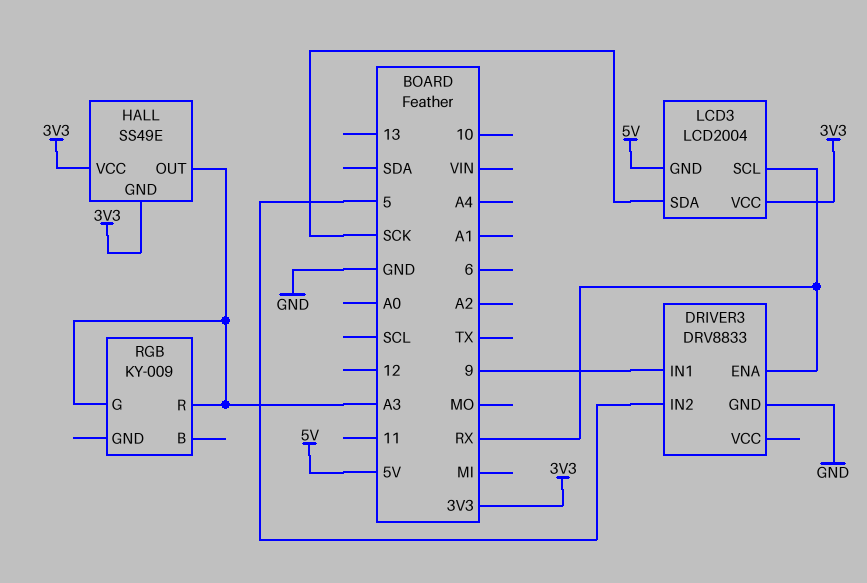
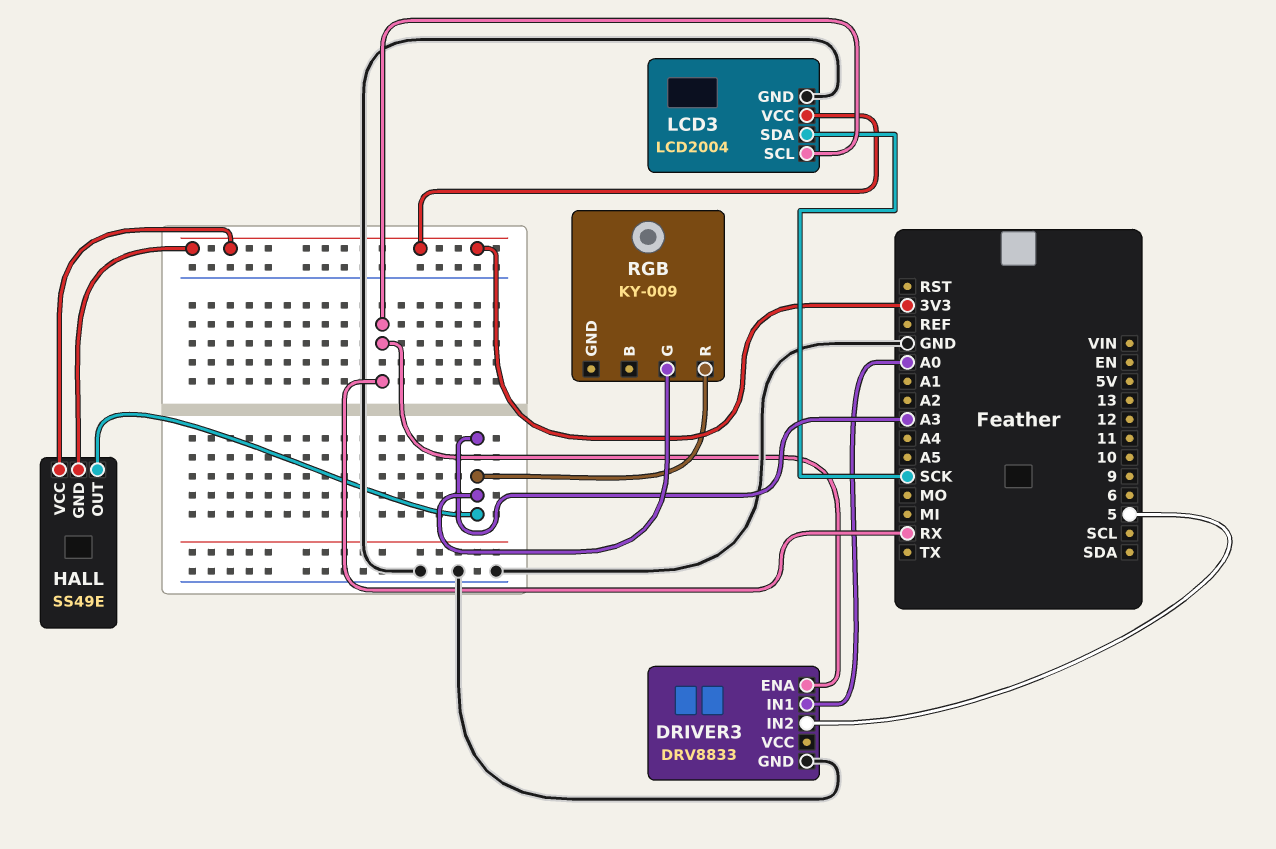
DRIVER3 pin IN1: 9 -> A0
LCD3 pin GND: 5V -> GND

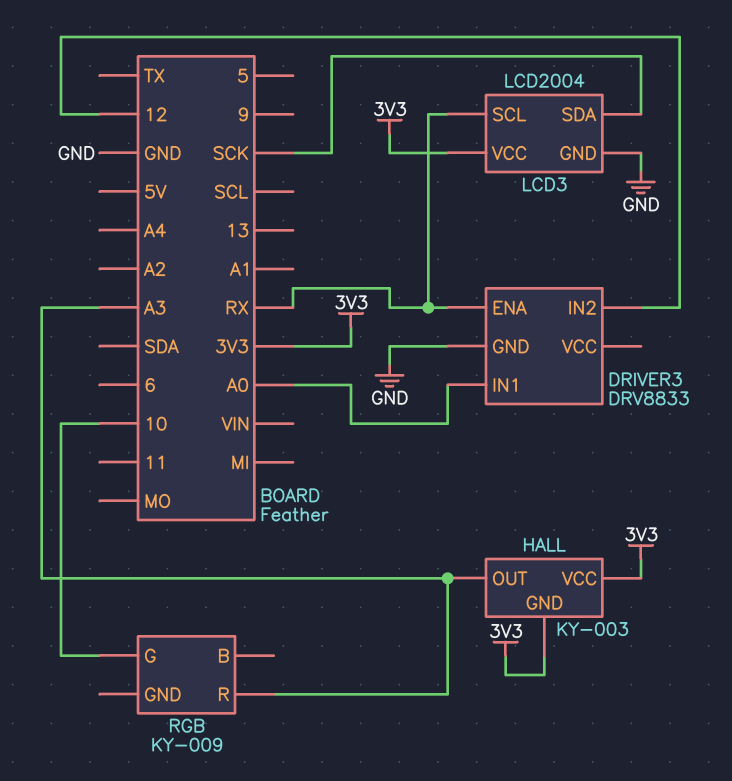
DRIVER3 pin IN2: 5 -> 12
HALL: SS49E -> KY-003
RGB pin G: A3 -> 10

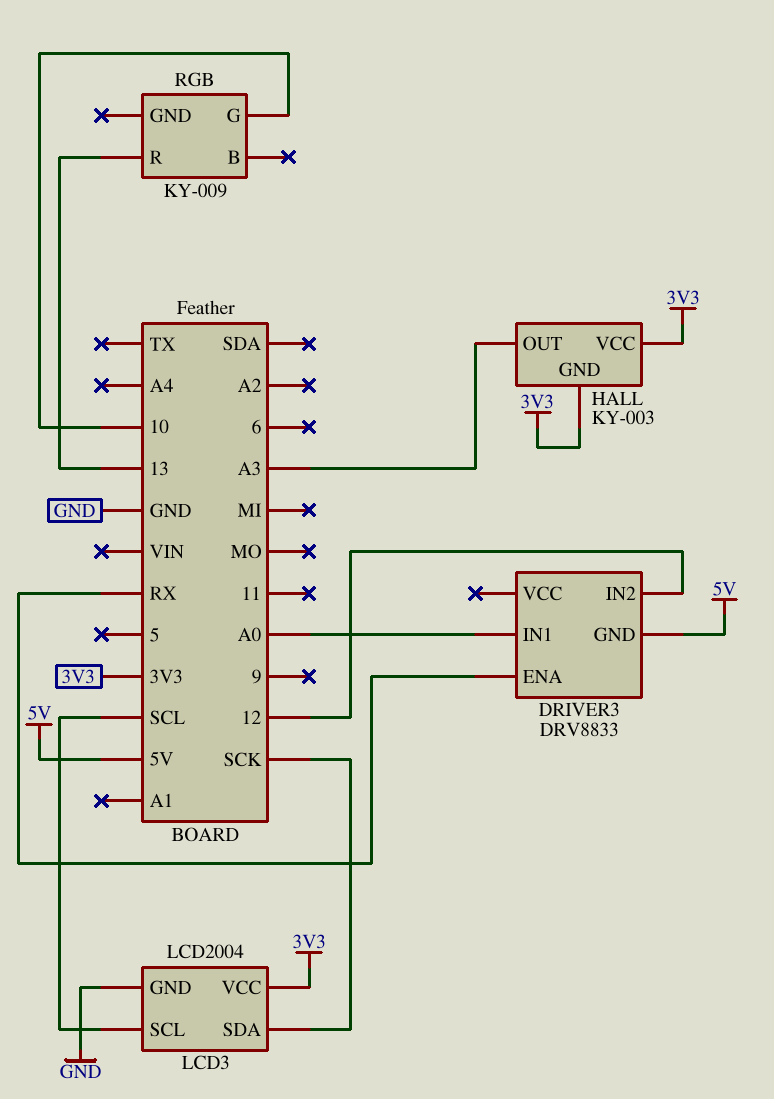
DRIVER3 pin GND: GND -> 5V
LCD3 pin SCL: RX -> SCL
RGB pin R: A3 -> 13

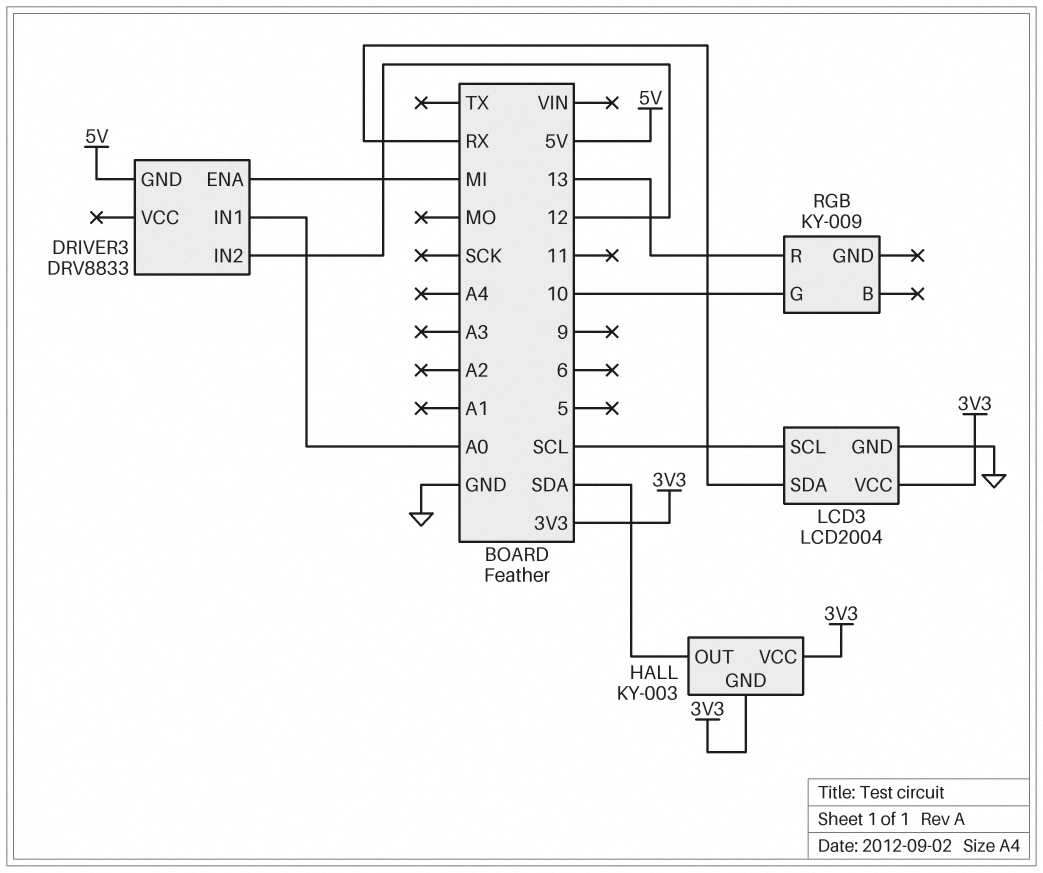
DRIVER3 pin ENA: RX -> MI
HALL pin OUT: A3 -> SDA
LCD3 pin SDA: SCK -> RX

